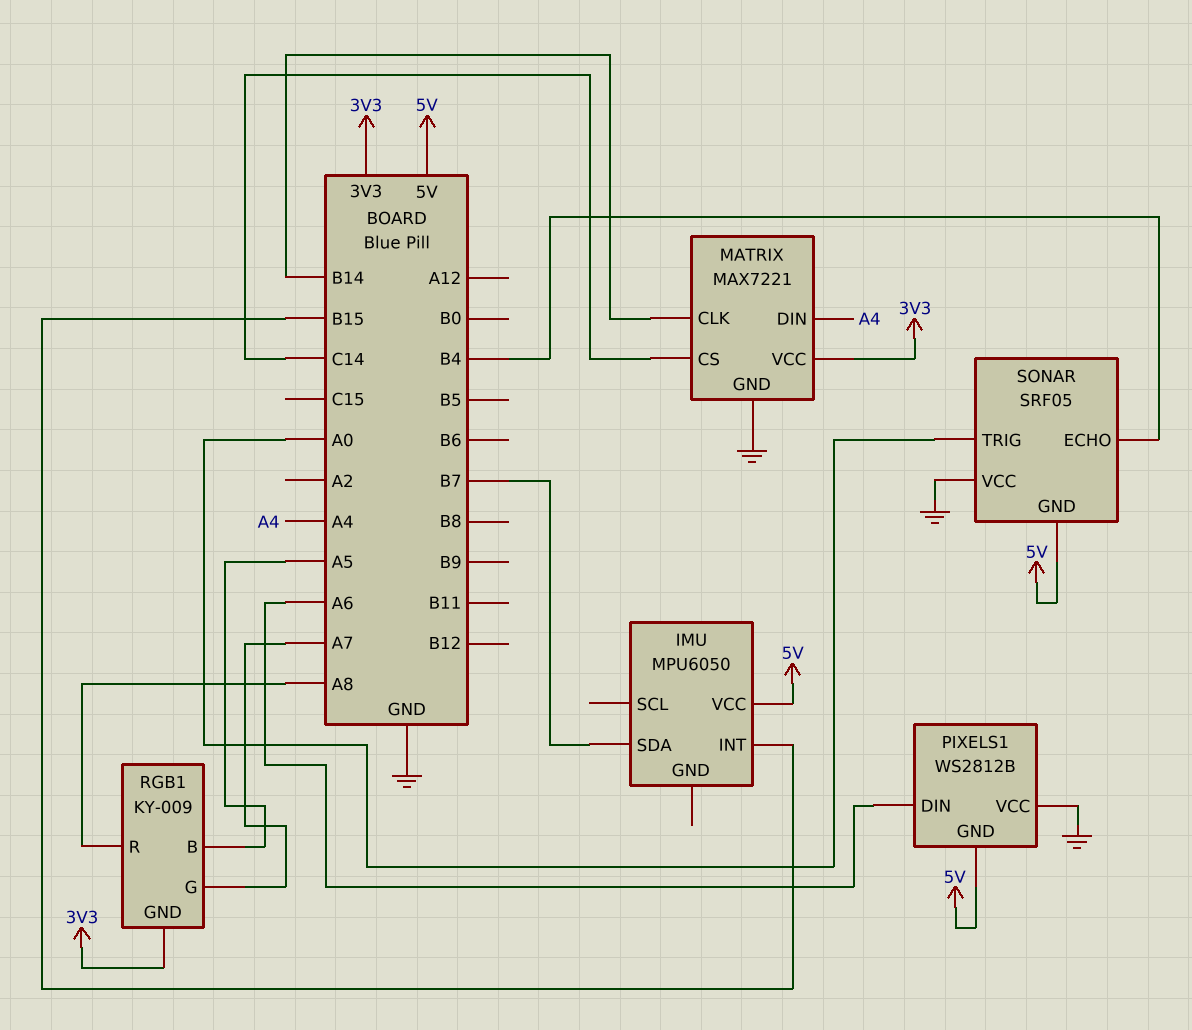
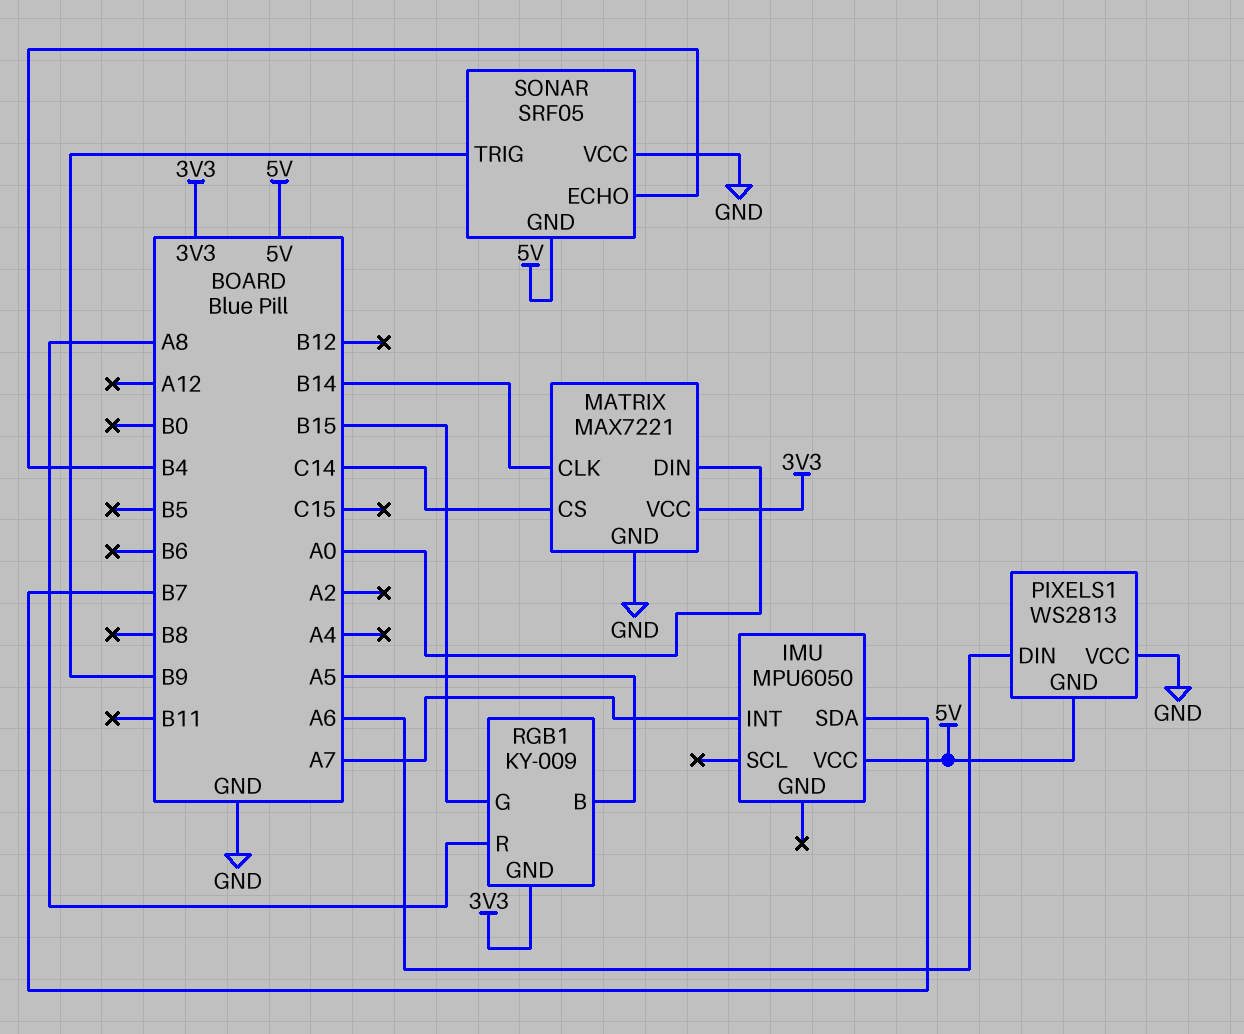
IMU pin INT: B15 -> A7
MATRIX pin DIN: A4 -> A0
PIXELS1: WS2812B -> WS2813
RGB1 pin G: A7 -> B15
SONAR pin TRIG: A0 -> B9

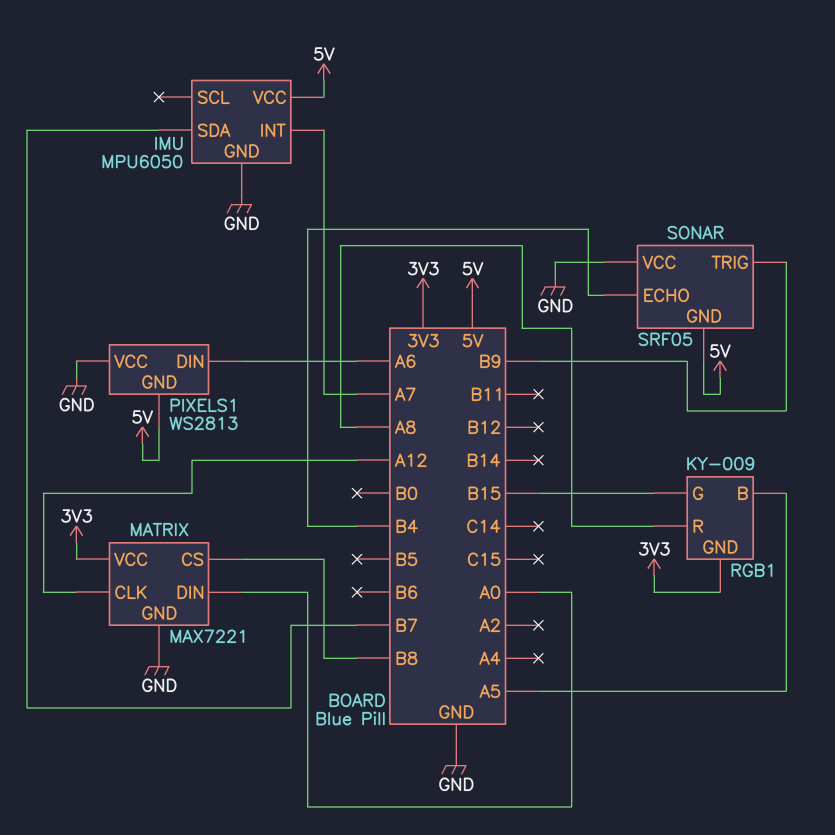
IMU pin GND: none -> GND
MATRIX pin CLK: B14 -> A12
MATRIX pin CS: C14 -> B8

